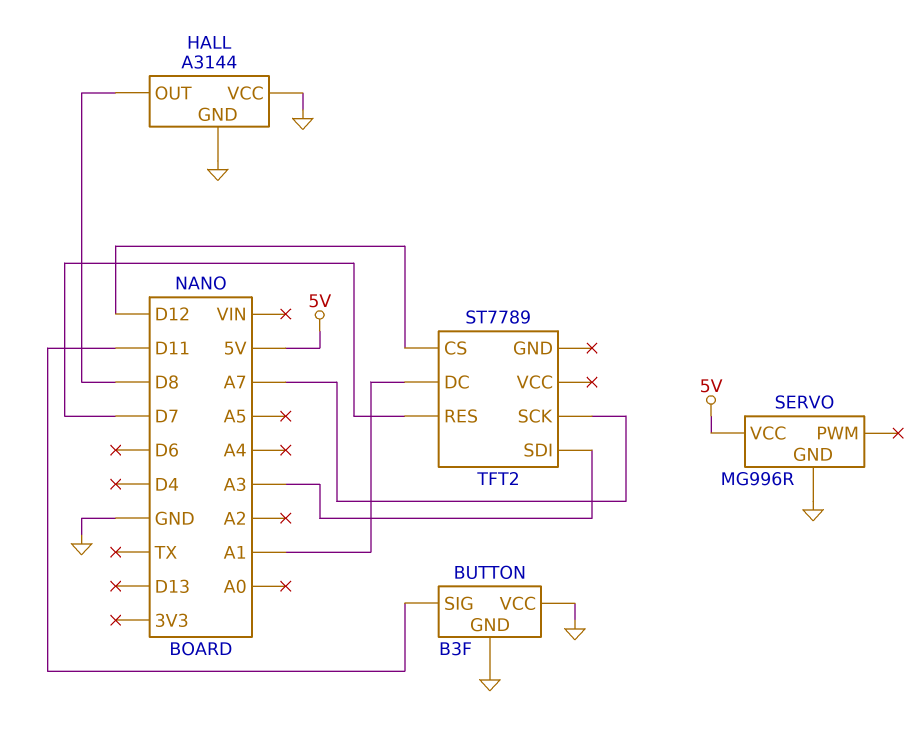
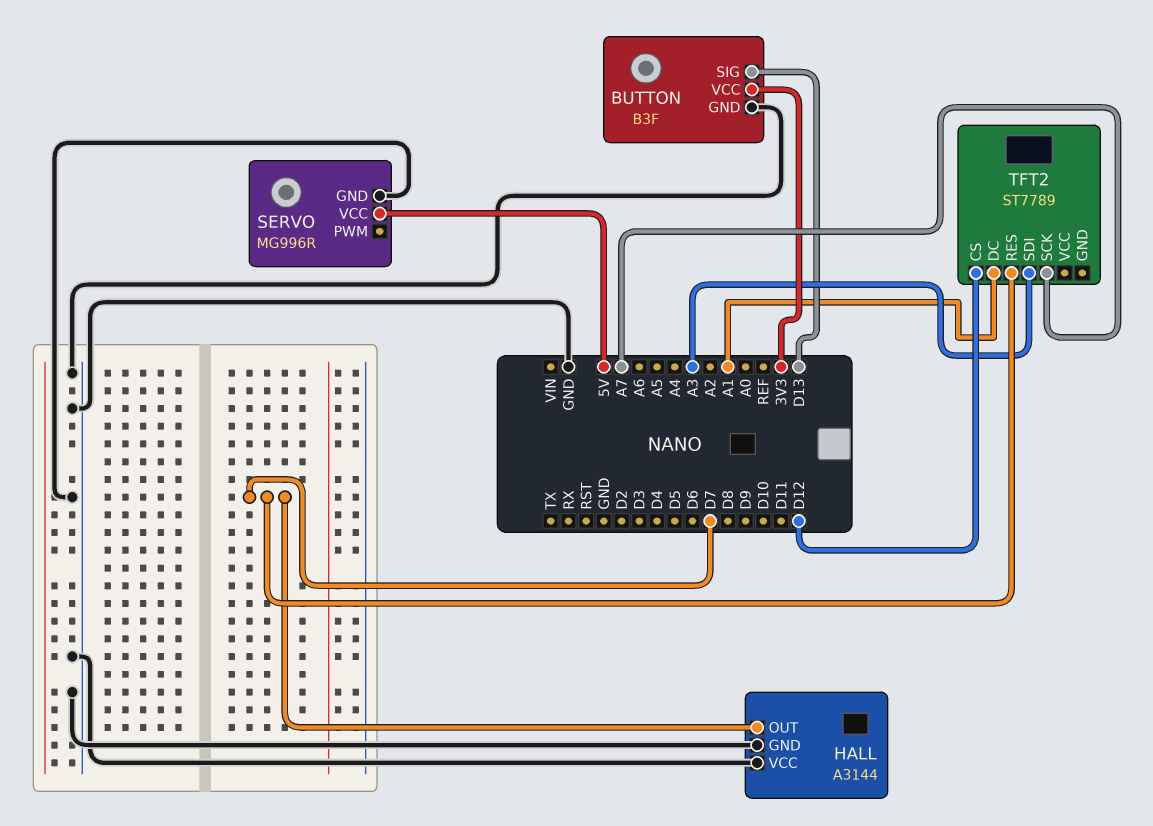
BUTTON pin SIG: D11 -> D13
BUTTON pin VCC: GND -> 3V3
HALL pin OUT: D8 -> D7

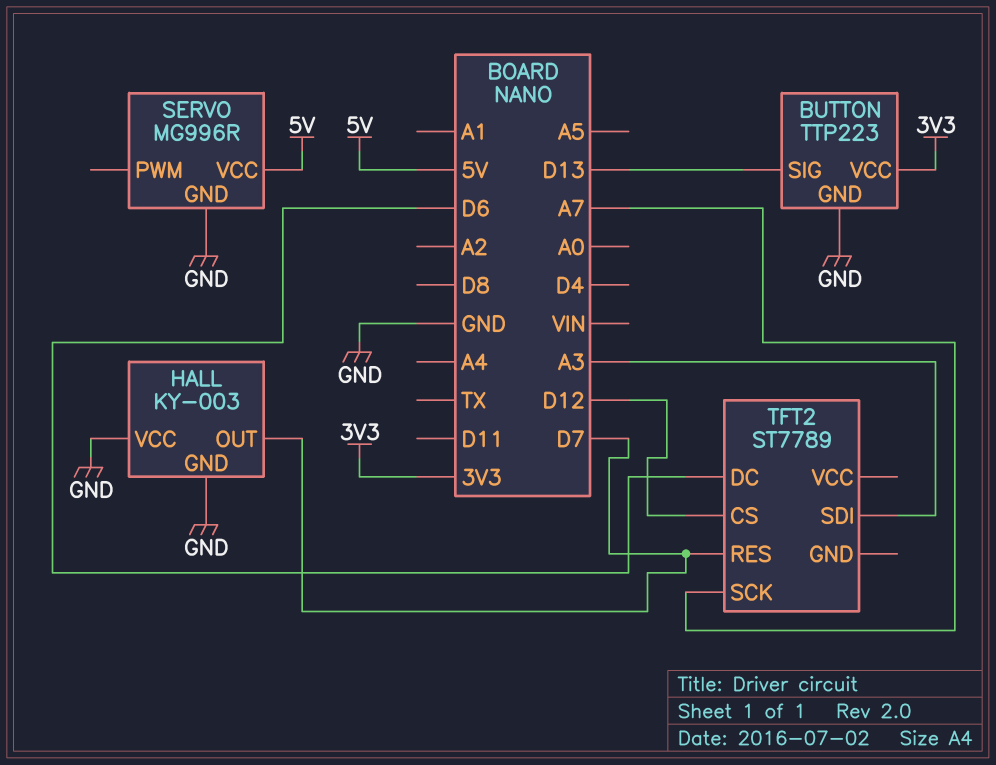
BUTTON: B3F -> TTP223
HALL: A3144 -> KY-003
TFT2 pin DC: A1 -> D6

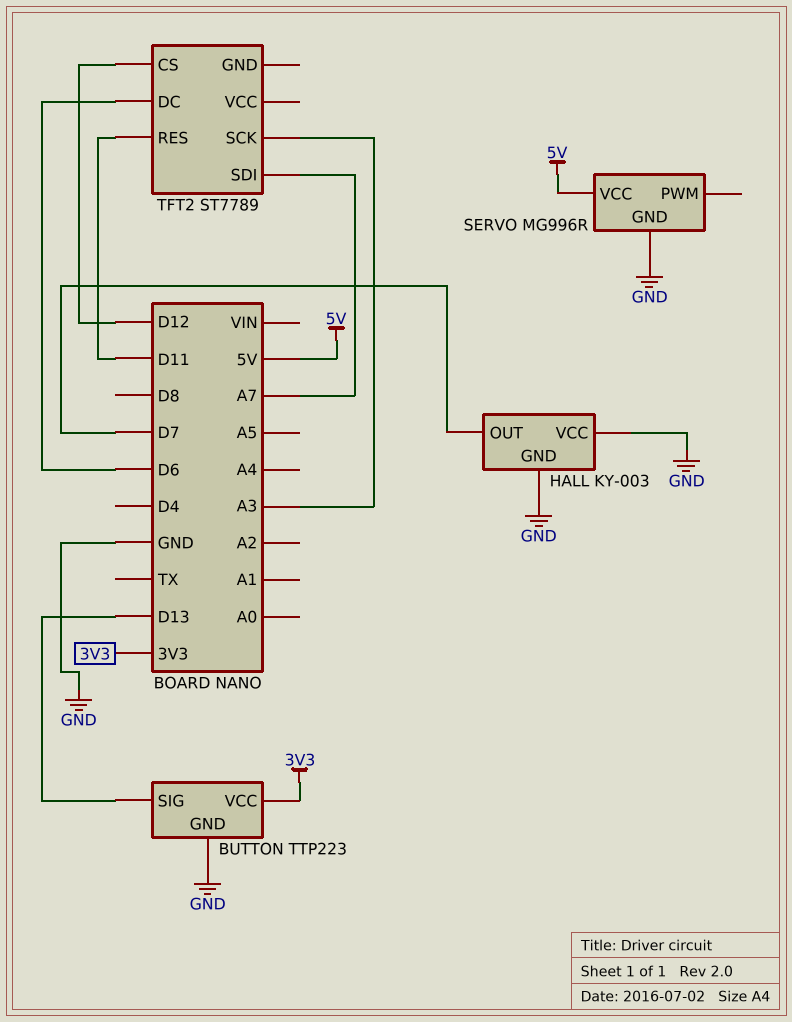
TFT2 pin RES: D7 -> D11
TFT2 pin SCK: A7 -> A3
TFT2 pin SDI: A3 -> A7

